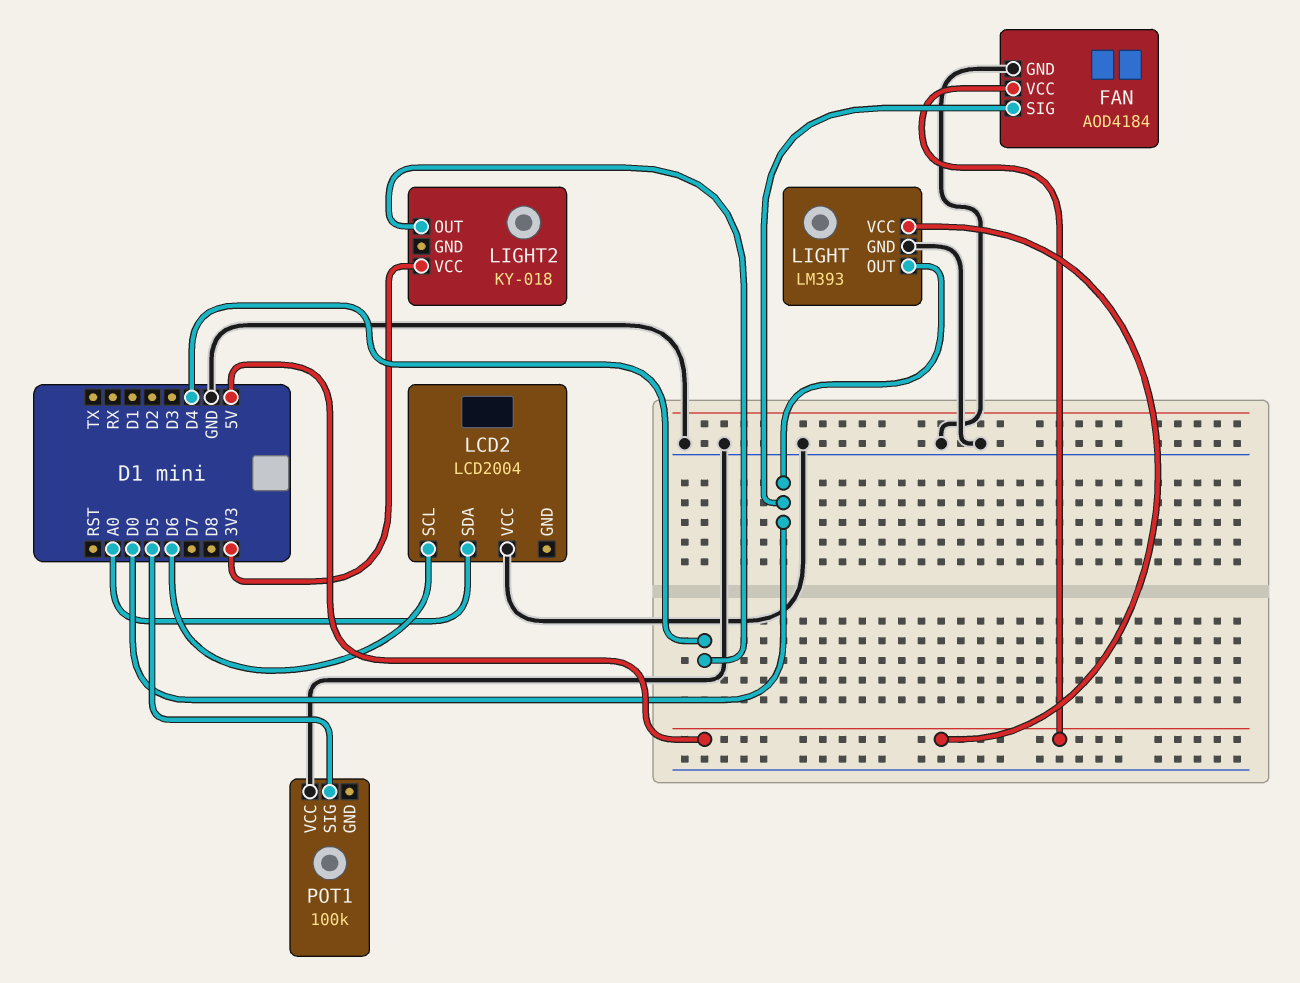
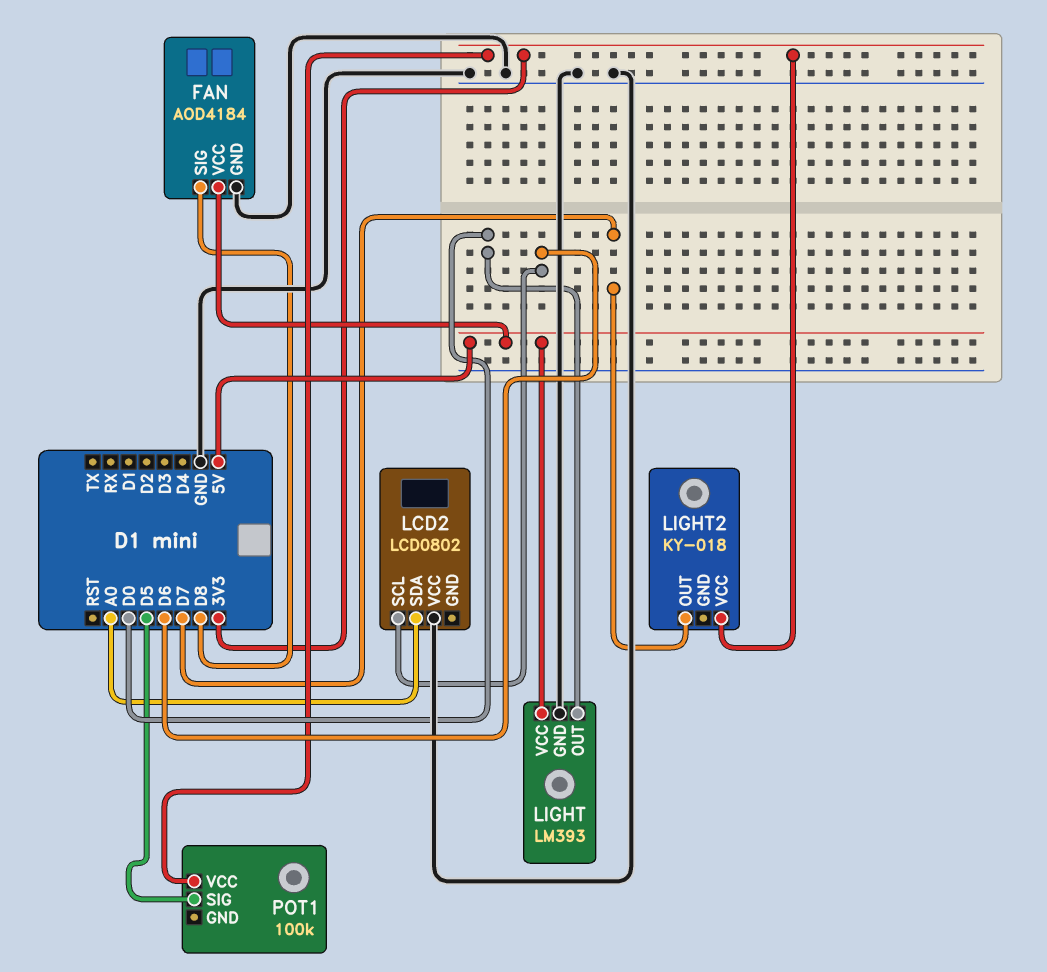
FAN pin SIG: D0 -> D8
LCD2: LCD2004 -> LCD0802
LIGHT2 pin OUT: D4 -> D7
POT1 pin VCC: GND -> 3V3

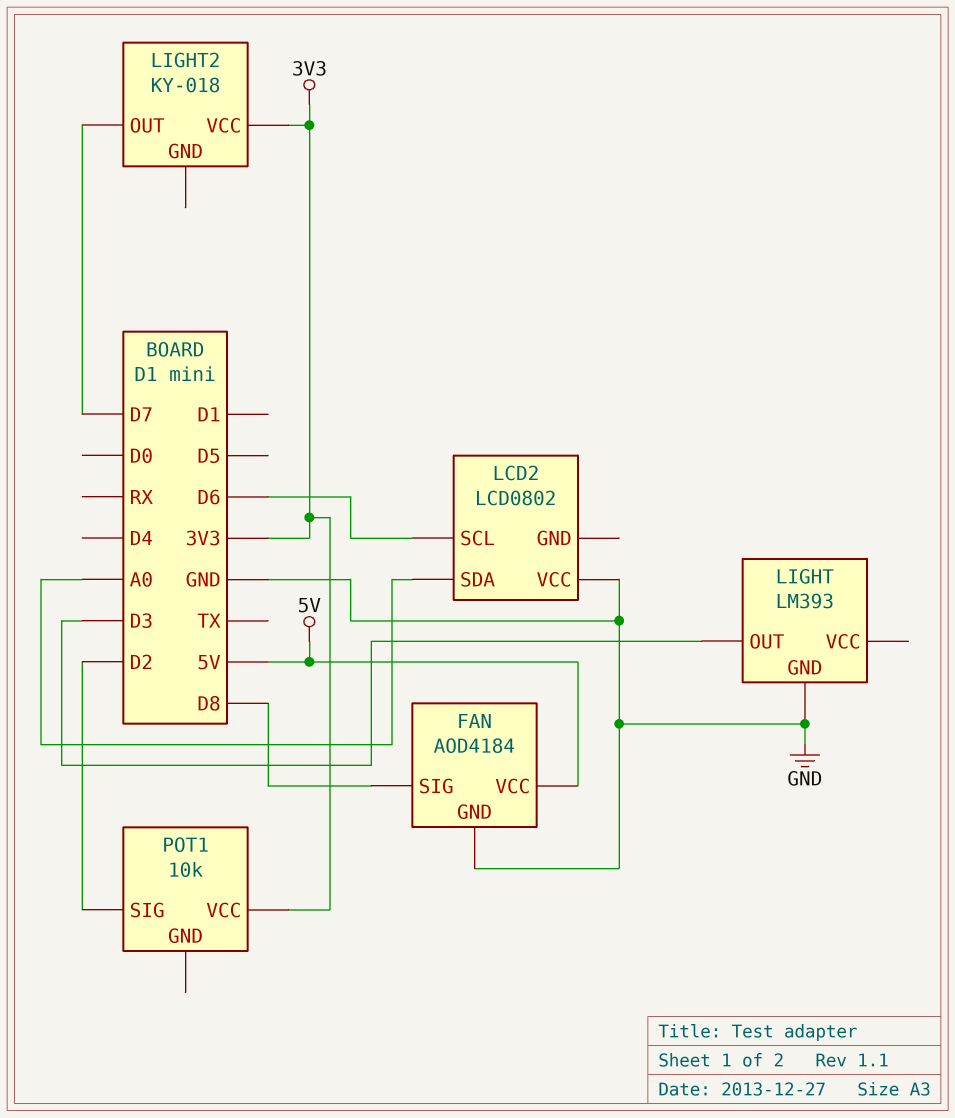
LIGHT pin OUT: D0 -> D3
LIGHT pin VCC: 5V -> none
POT1: 100k -> 10k
POT1 pin SIG: D5 -> D2

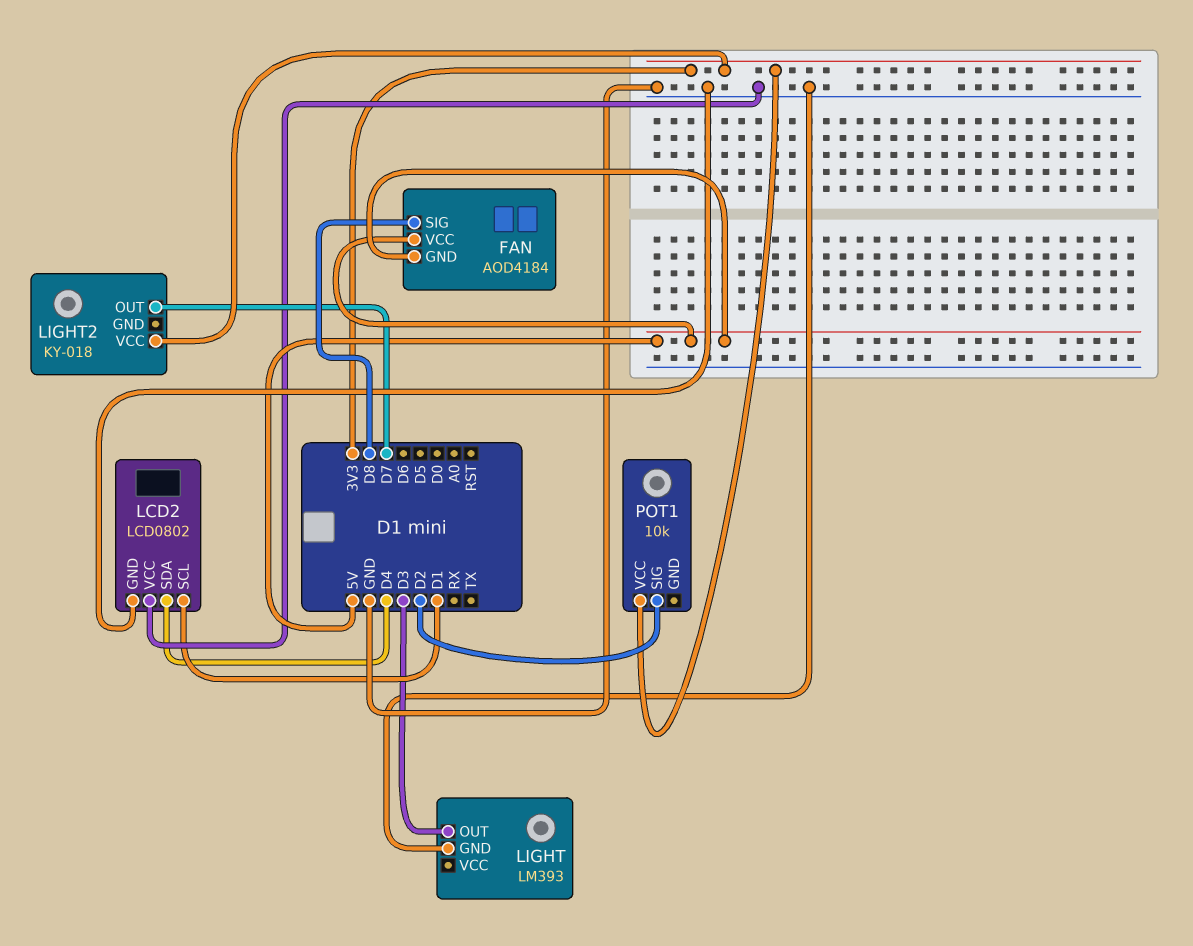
FAN pin GND: GND -> 5V
LCD2 pin GND: none -> GND
LCD2 pin SCL: D6 -> D1
LCD2 pin SDA: A0 -> D4

